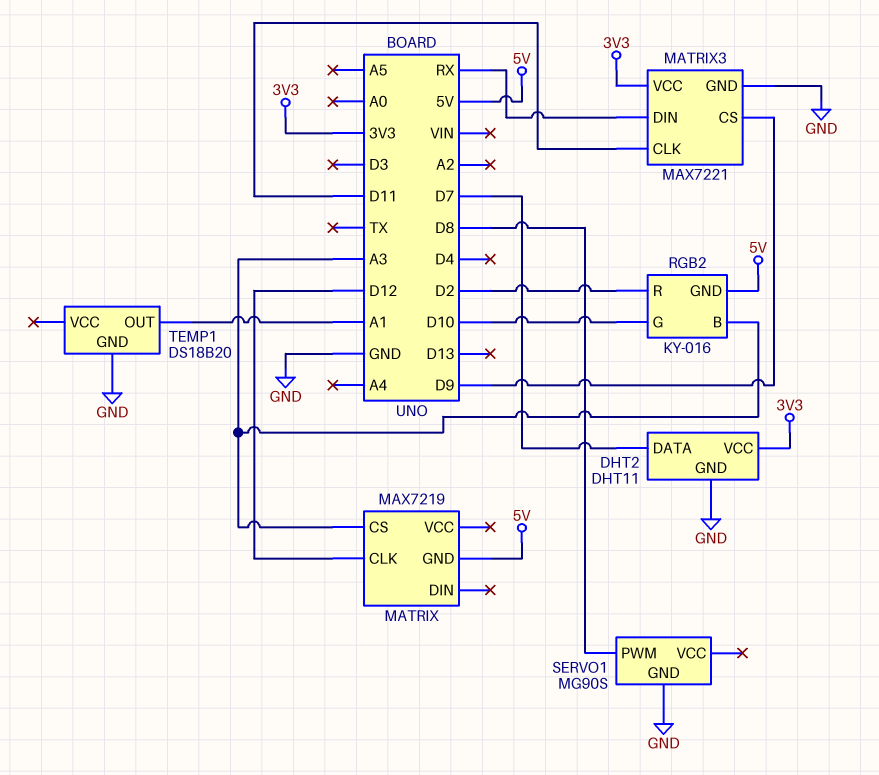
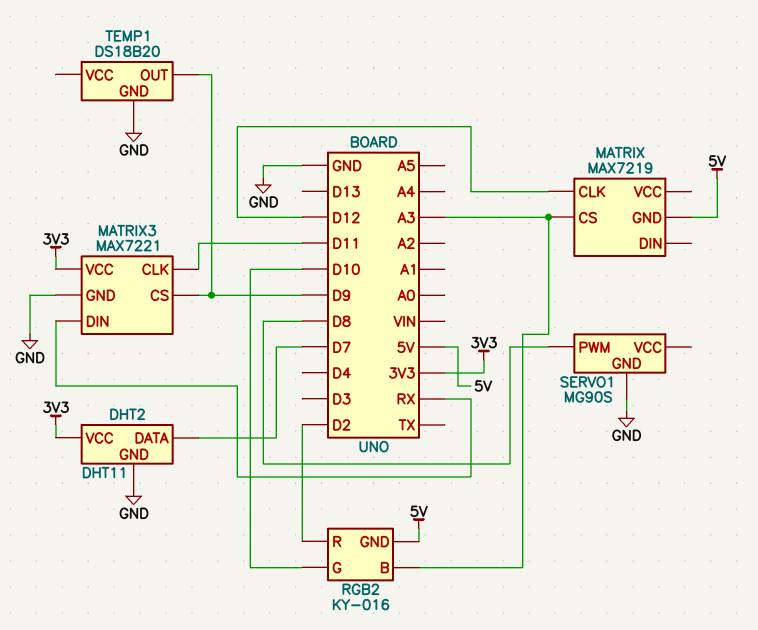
TEMP1 pin OUT: A1 -> D9

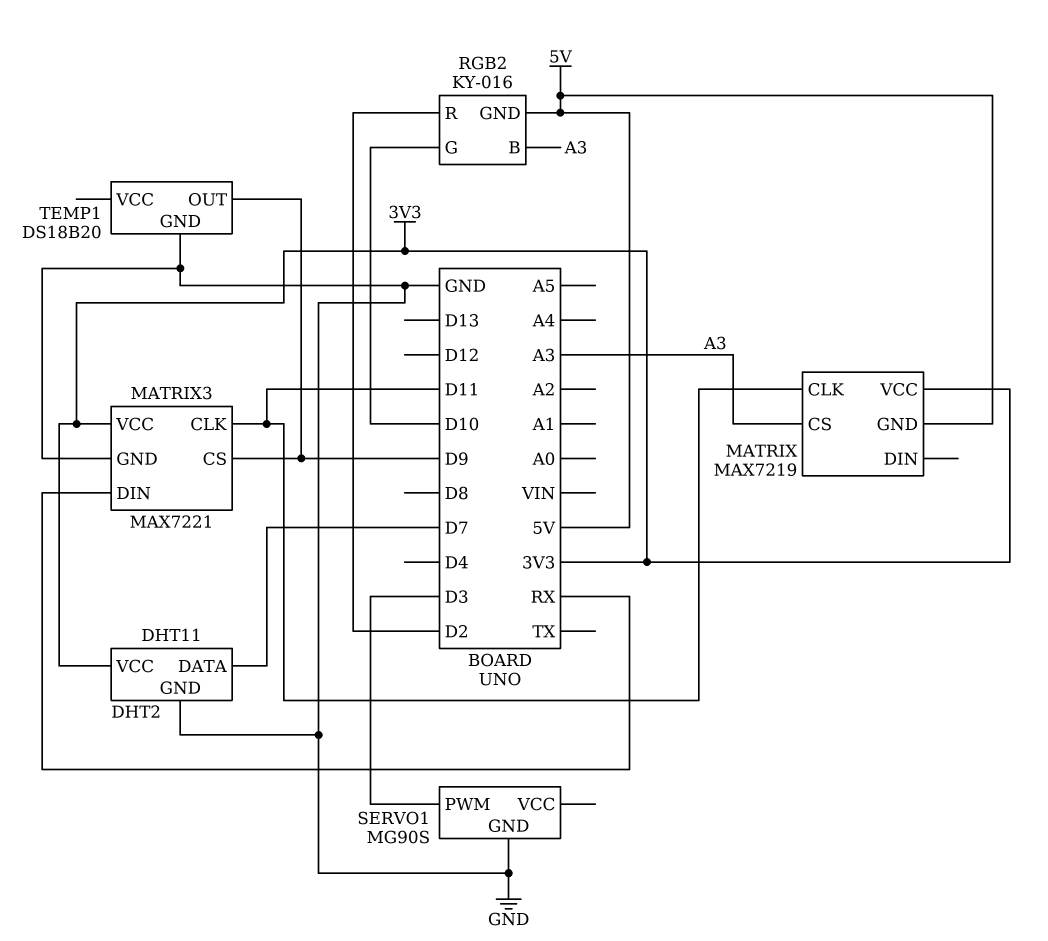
MATRIX pin CLK: D12 -> D11
MATRIX pin VCC: none -> 3V3
SERVO1 pin PWM: D8 -> D3

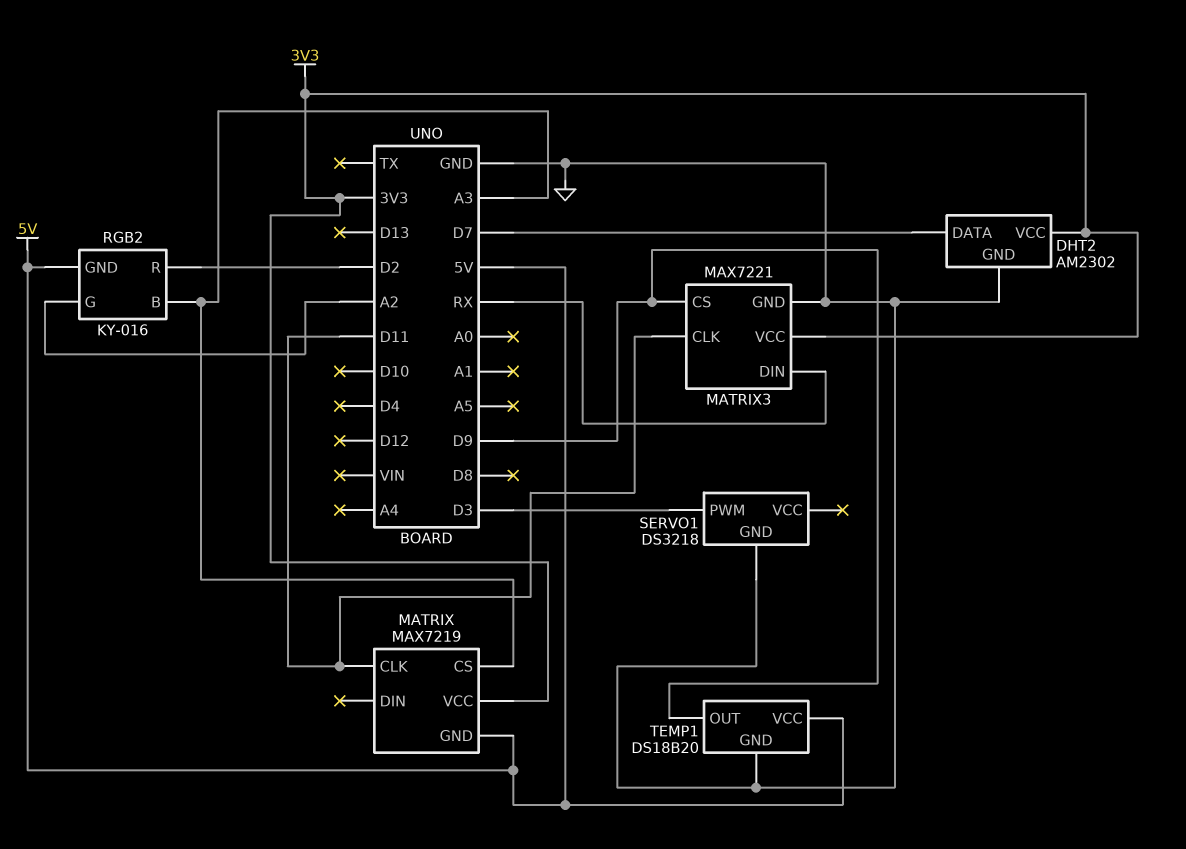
DHT2: DHT11 -> AM2302
RGB2 pin G: D10 -> A2
SERVO1: MG90S -> DS3218
TEMP1 pin VCC: none -> 5V

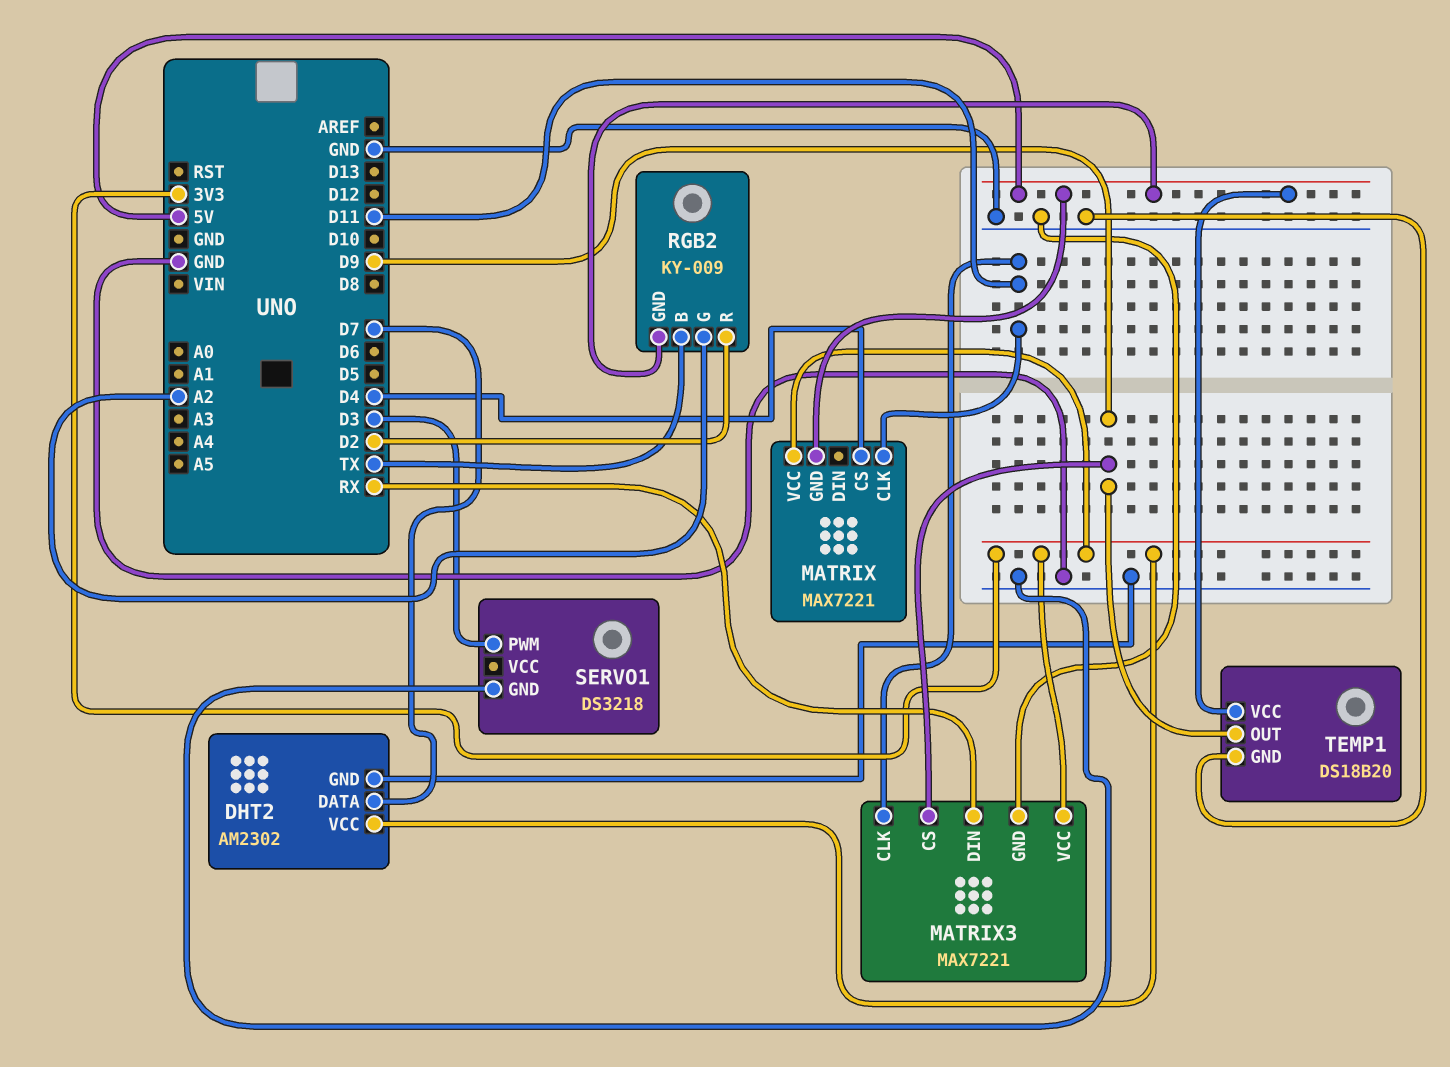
MATRIX: MAX7219 -> MAX7221
MATRIX pin CS: A3 -> D4
RGB2: KY-016 -> KY-009
RGB2 pin B: A3 -> TX

